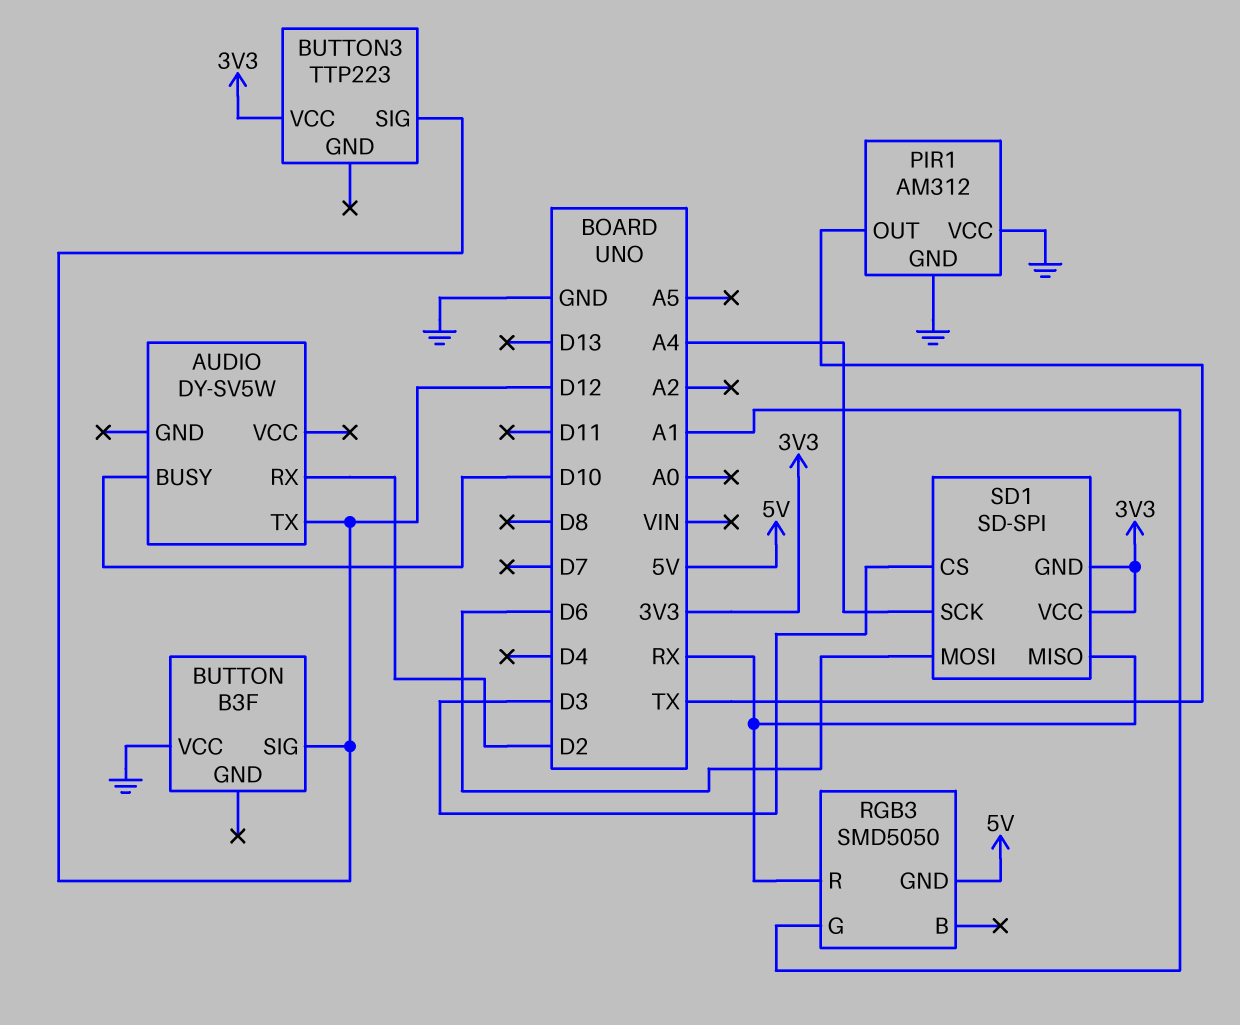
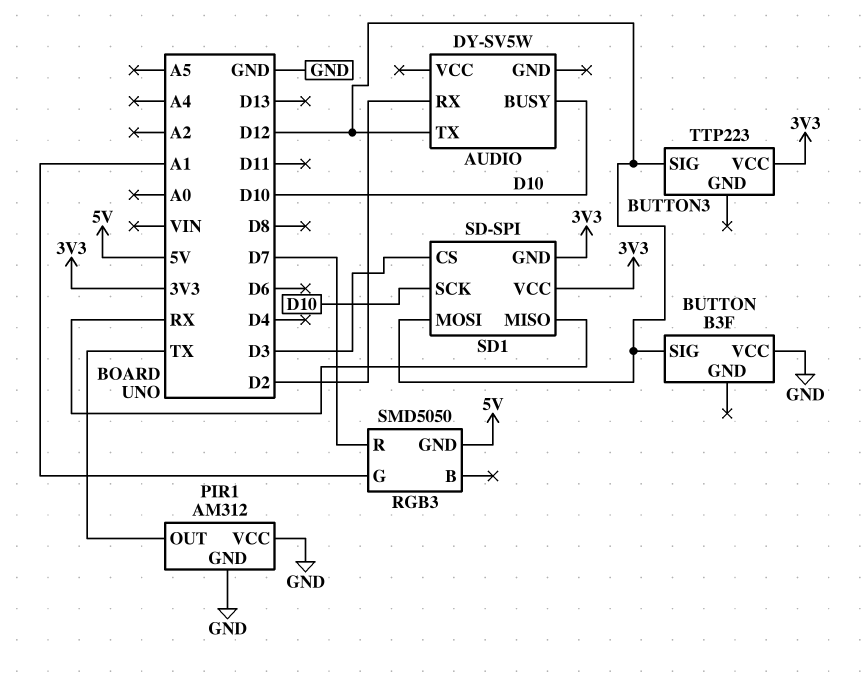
RGB3 pin R: RX -> D7
SD1 pin MOSI: D6 -> D12
SD1 pin SCK: A4 -> D10

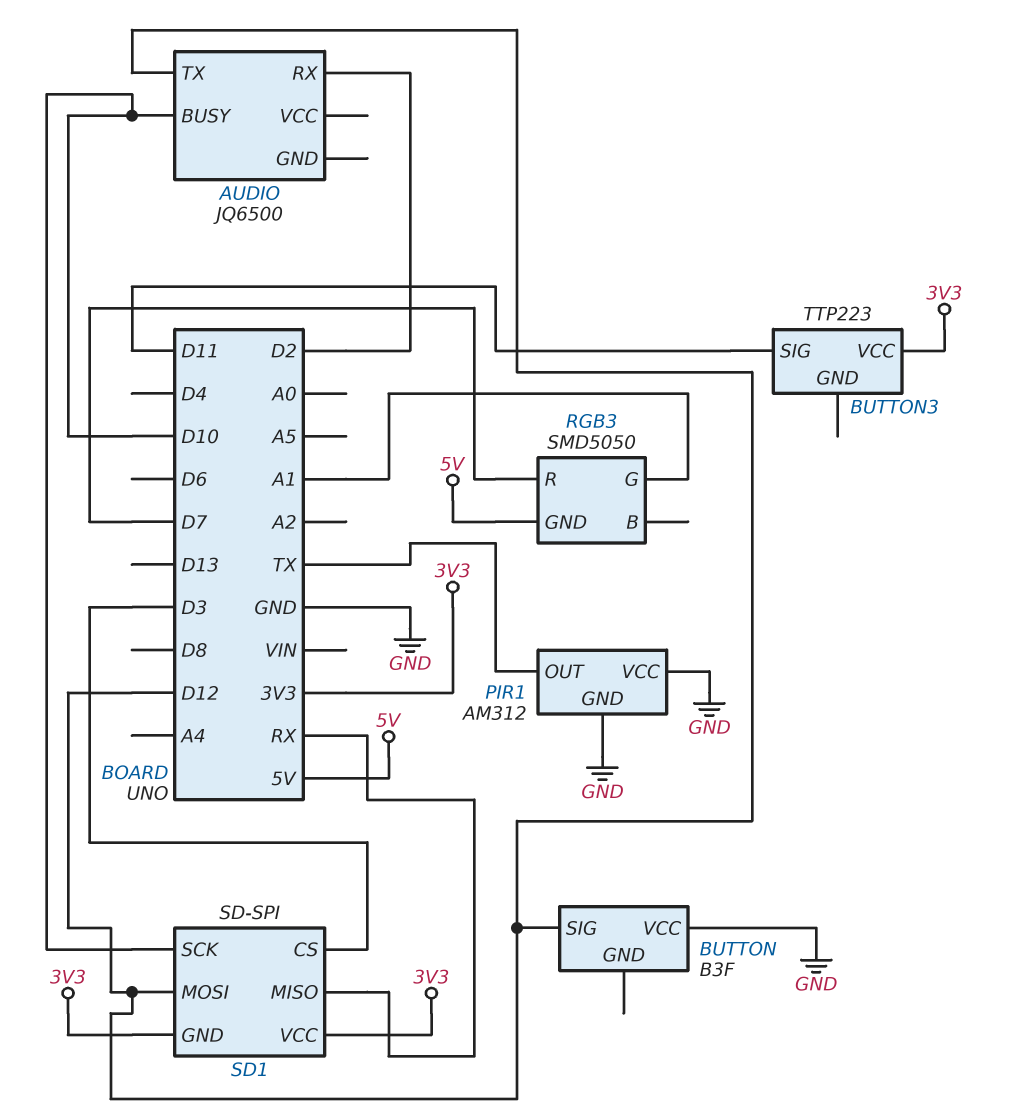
AUDIO: DY-SV5W -> JQ6500
BUTTON3 pin SIG: D12 -> D11

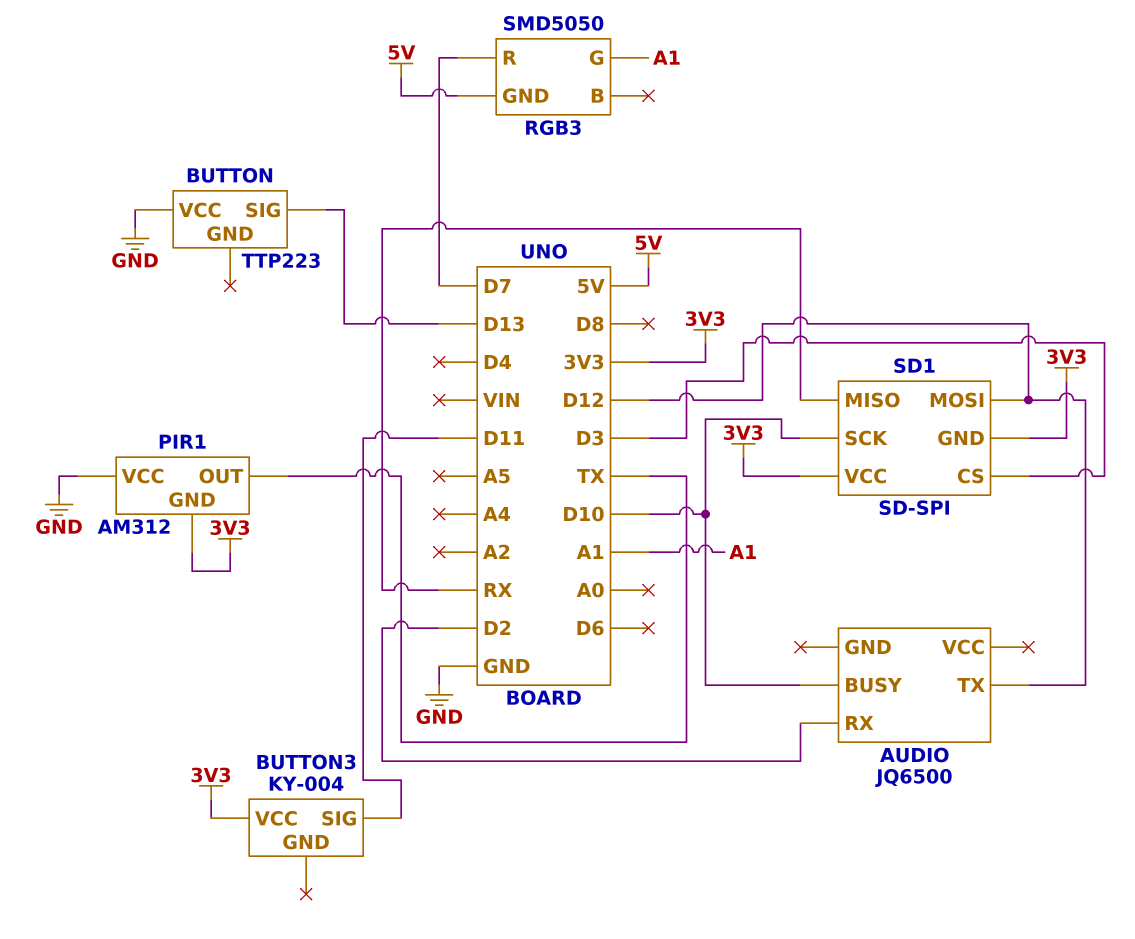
BUTTON: B3F -> TTP223
BUTTON pin SIG: D12 -> D13
BUTTON3: TTP223 -> KY-004
PIR1 pin GND: GND -> 3V3

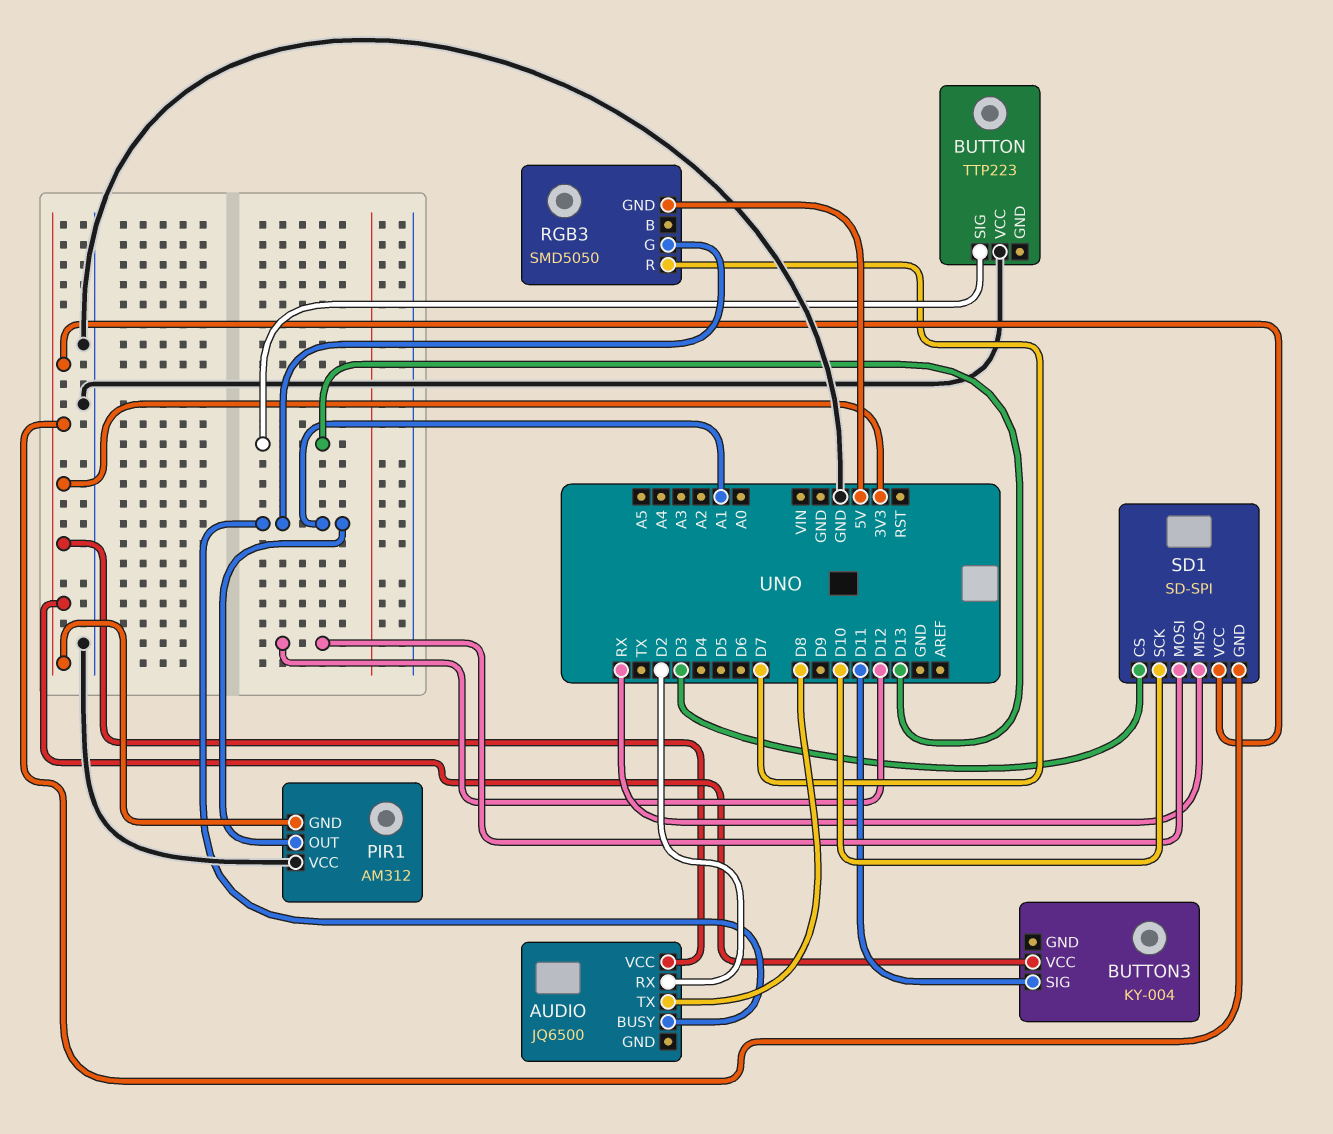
AUDIO pin BUSY: D10 -> A1
AUDIO pin TX: D12 -> D8
AUDIO pin VCC: none -> 3V3
PIR1 pin OUT: TX -> A1

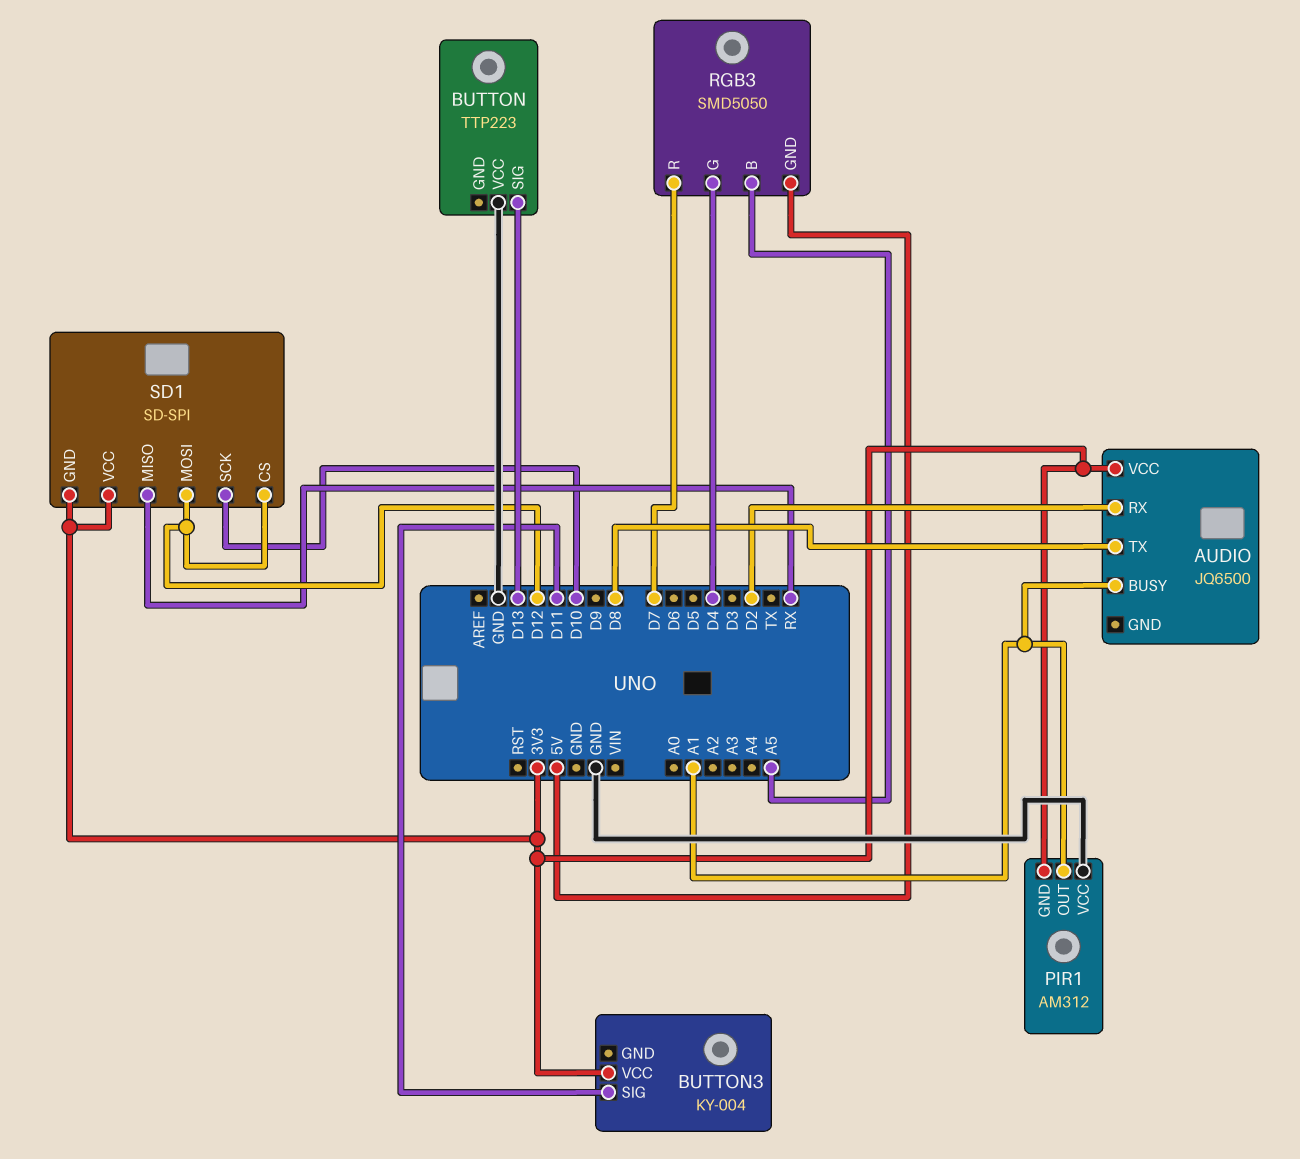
RGB3 pin B: none -> A5
RGB3 pin G: A1 -> D4
SD1 pin CS: D3 -> D12

